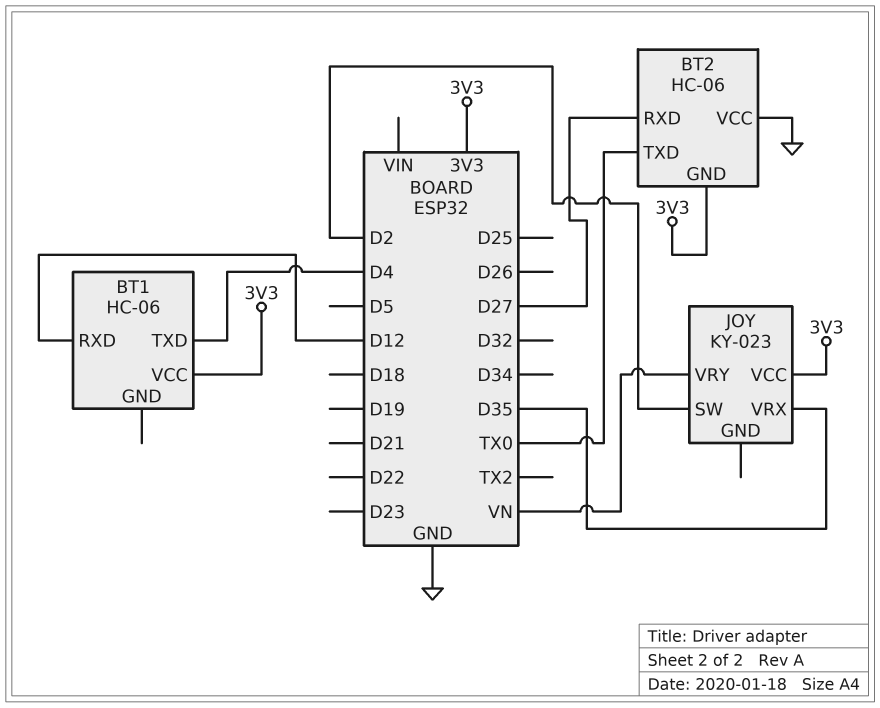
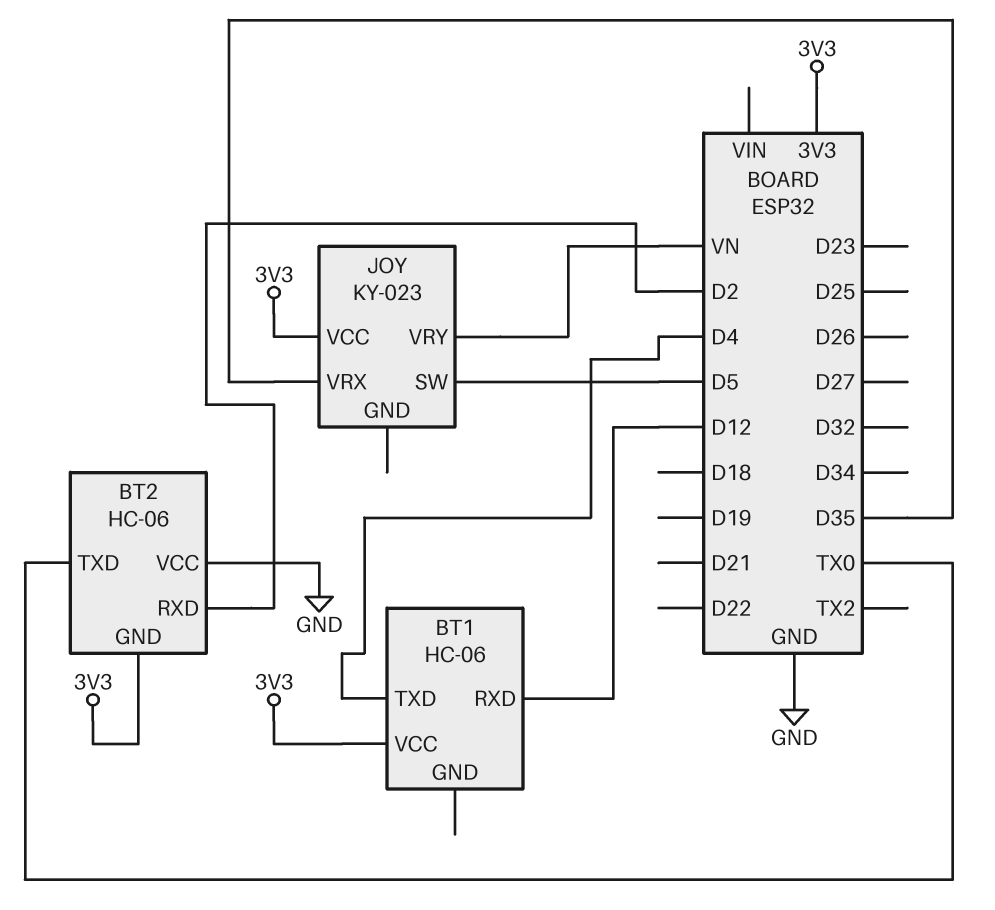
BT2 pin RXD: D27 -> D2
JOY pin SW: D2 -> D5

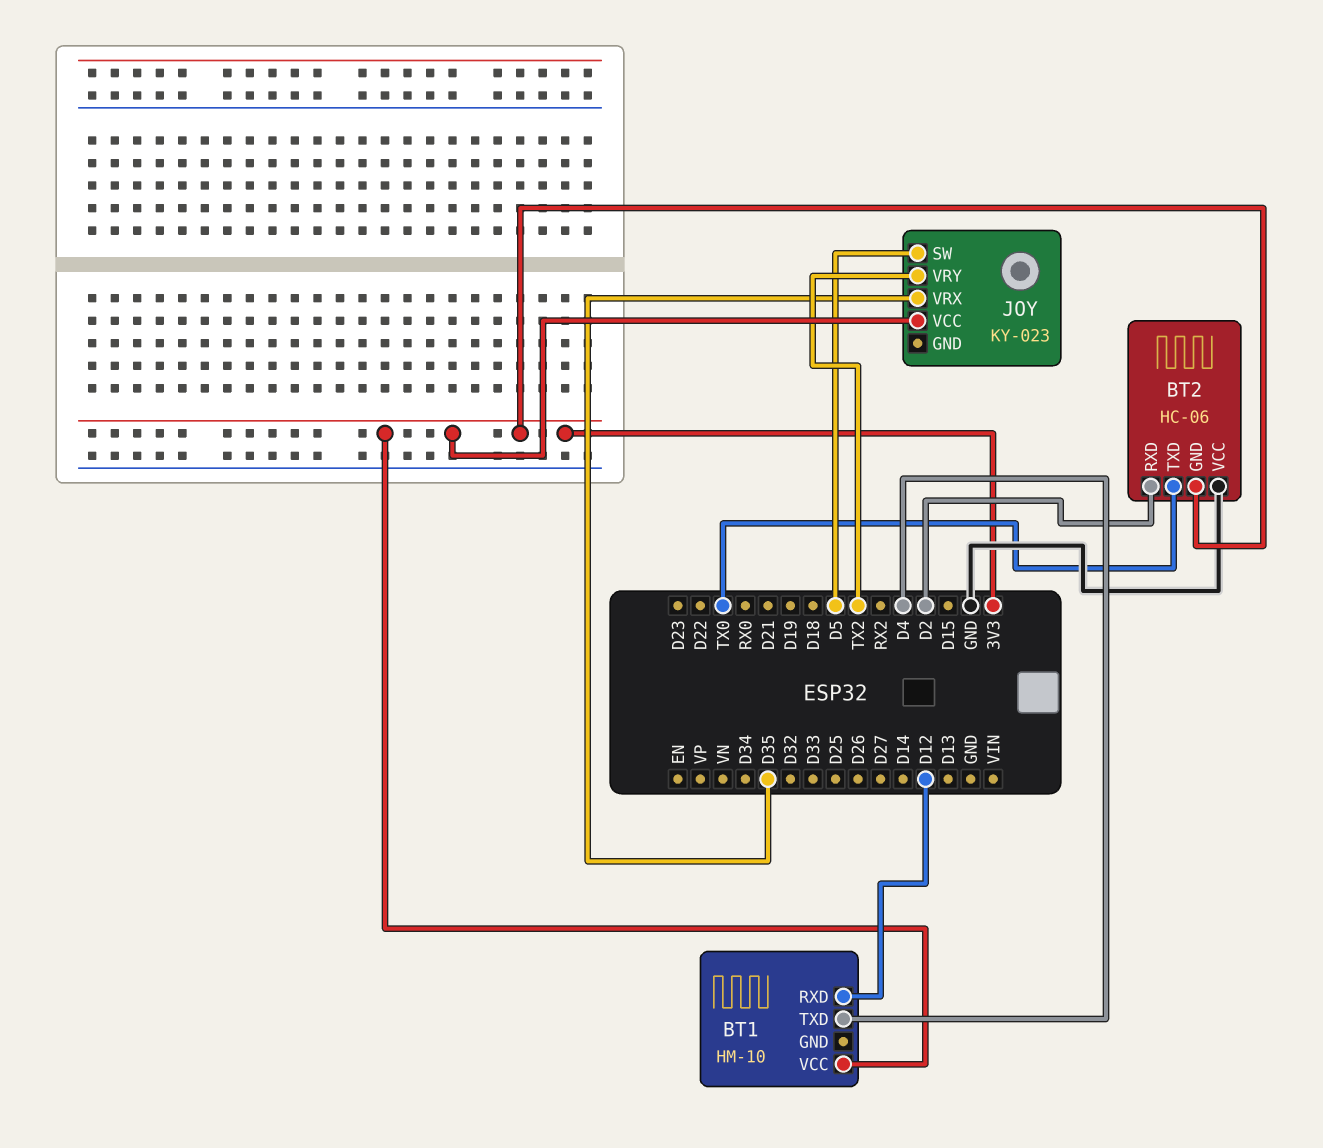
BT1: HC-06 -> HM-10
JOY pin VRY: VN -> TX2

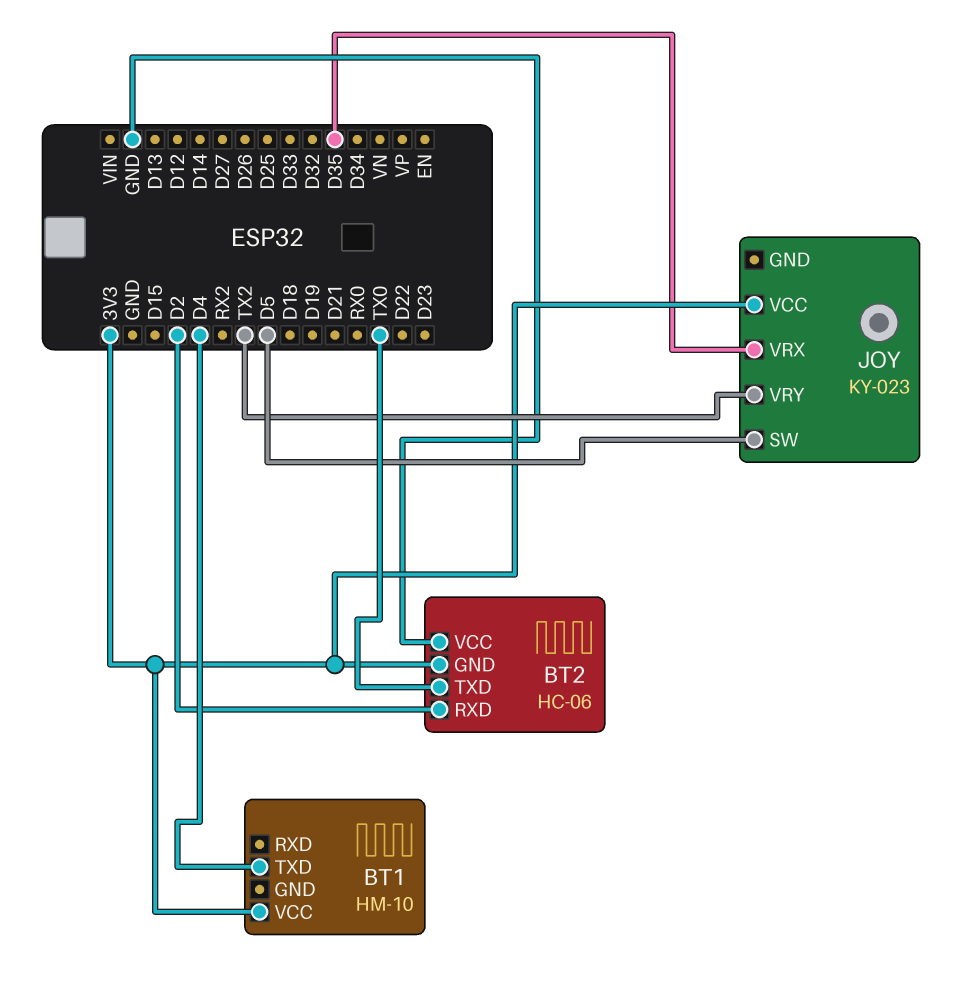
BT1 pin RXD: D12 -> none

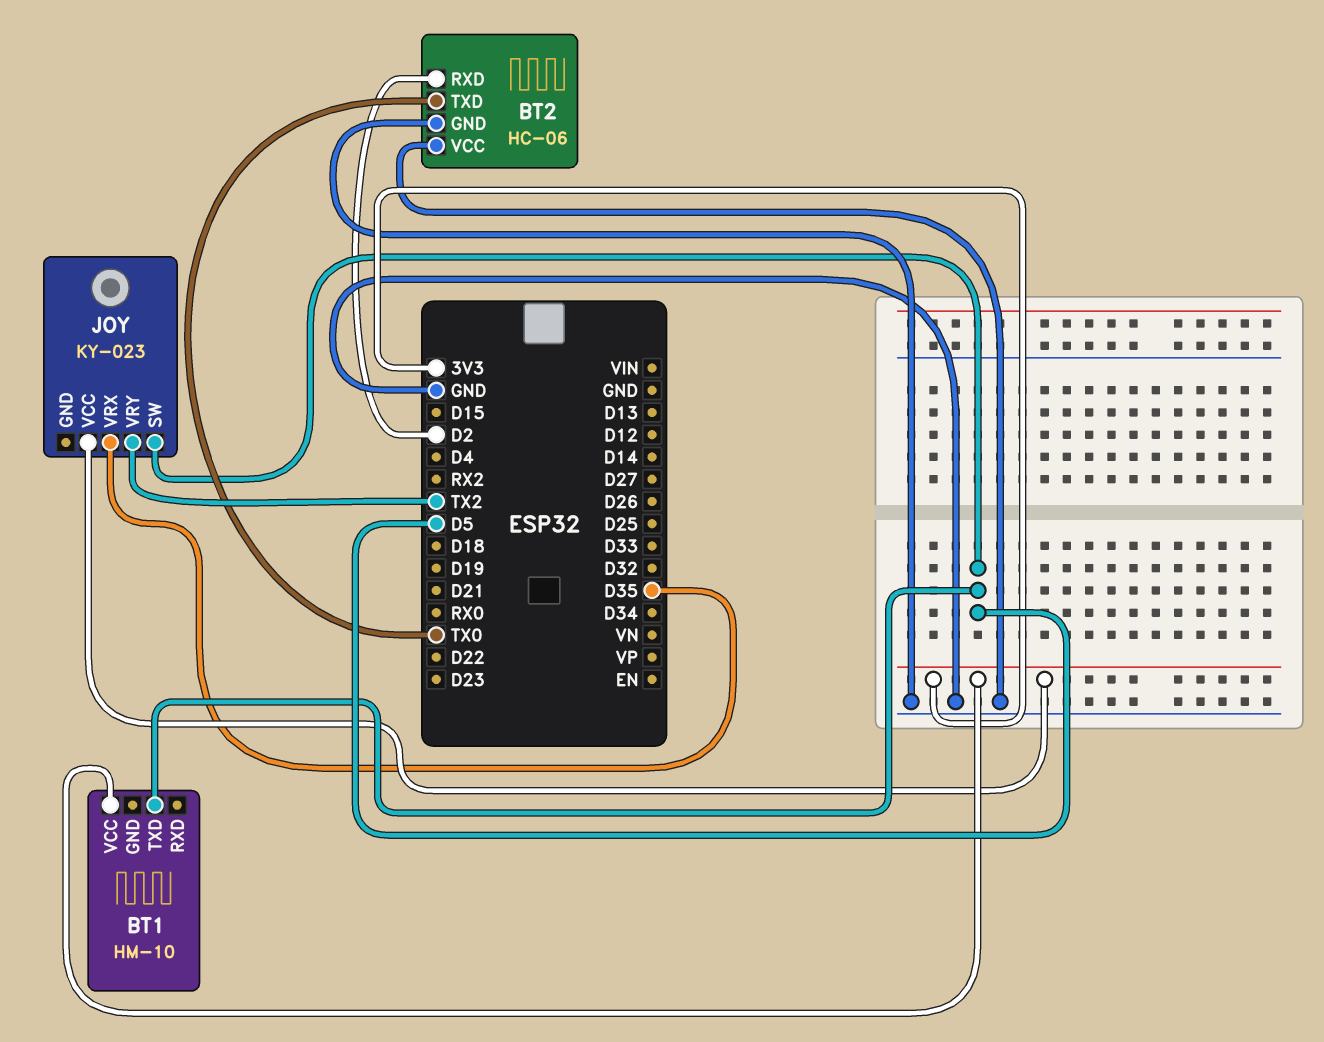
BT1 pin TXD: D4 -> D5
BT2 pin GND: 3V3 -> GND

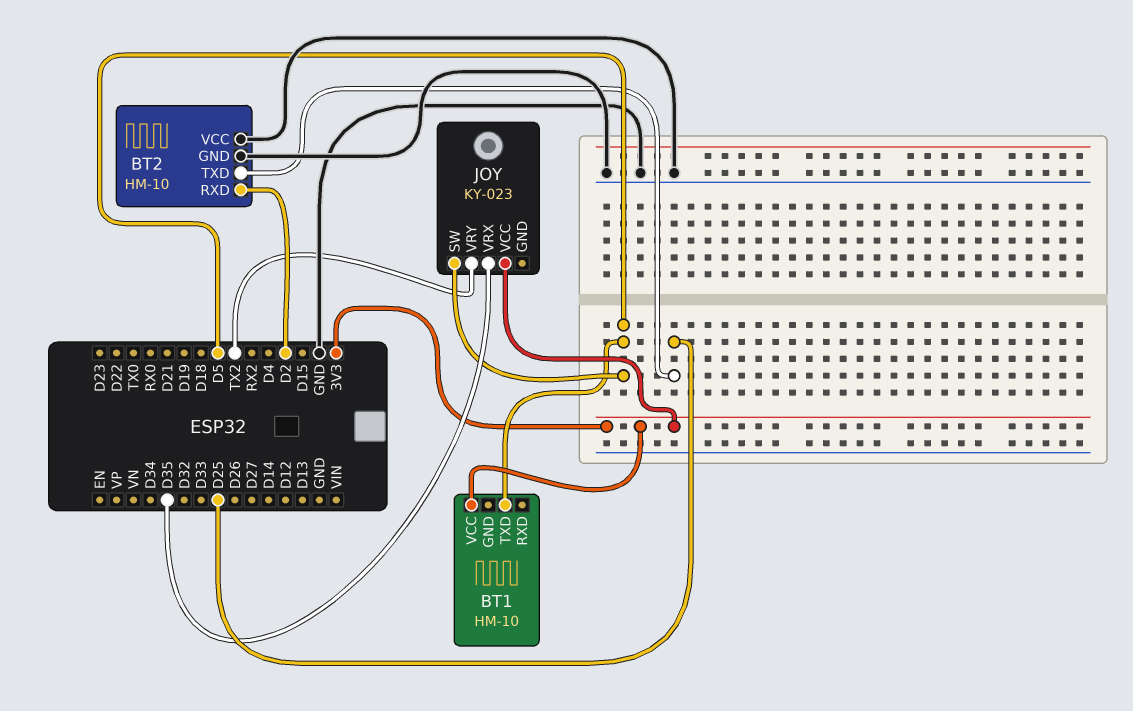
BT2: HC-06 -> HM-10
BT2 pin TXD: TX0 -> D25

